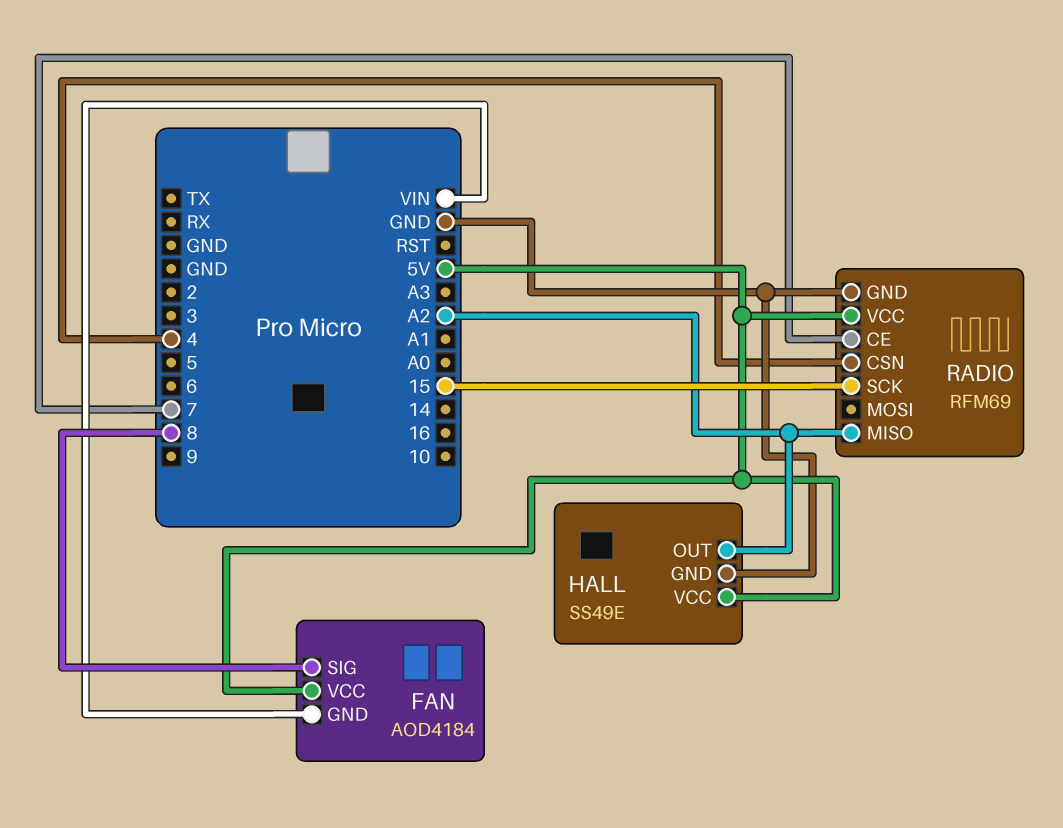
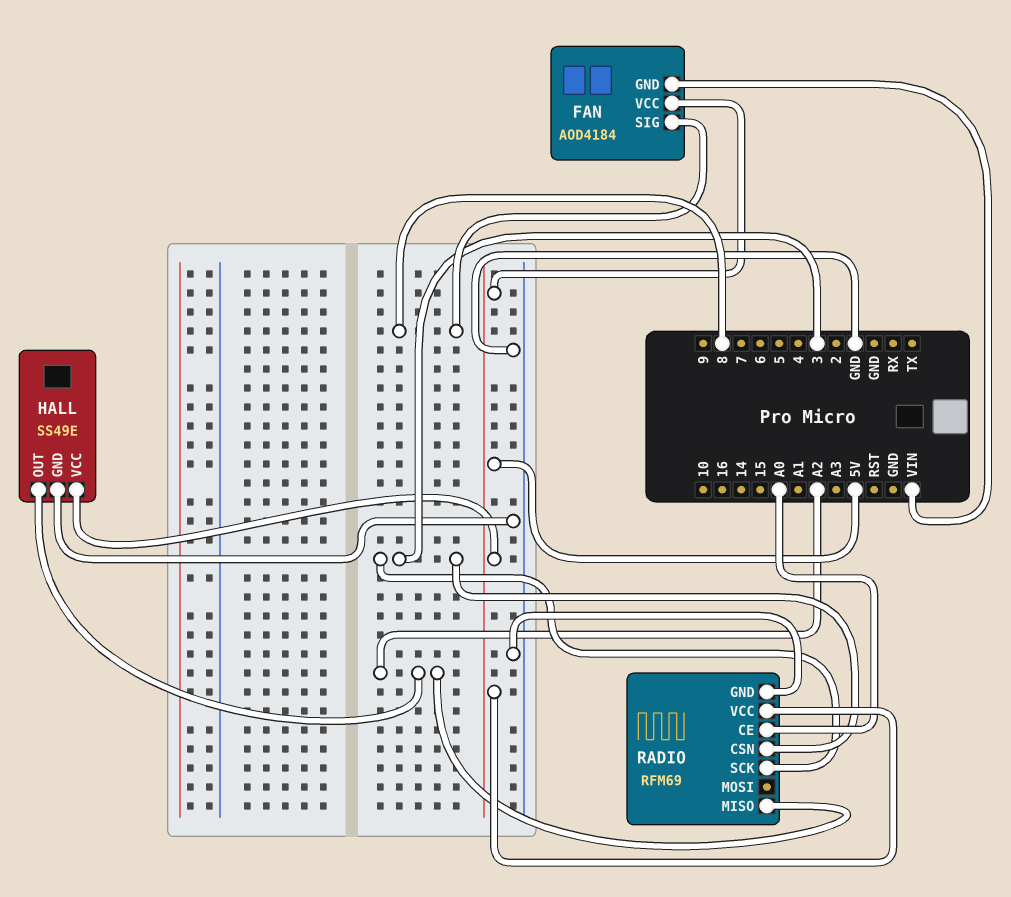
RADIO pin CE: 7 -> A0
RADIO pin CSN: 4 -> 3
RADIO pin SCK: 15 -> 3

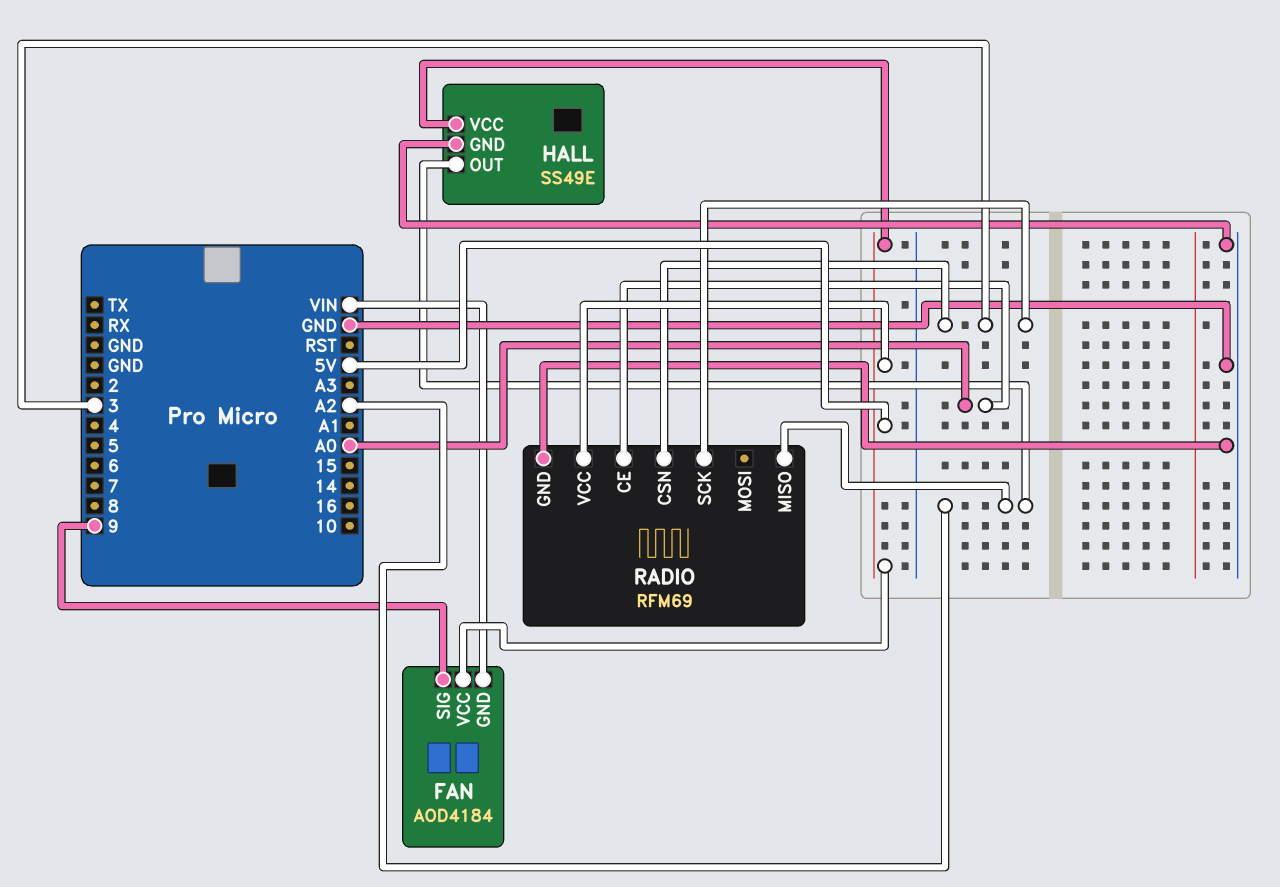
FAN pin SIG: 8 -> 9

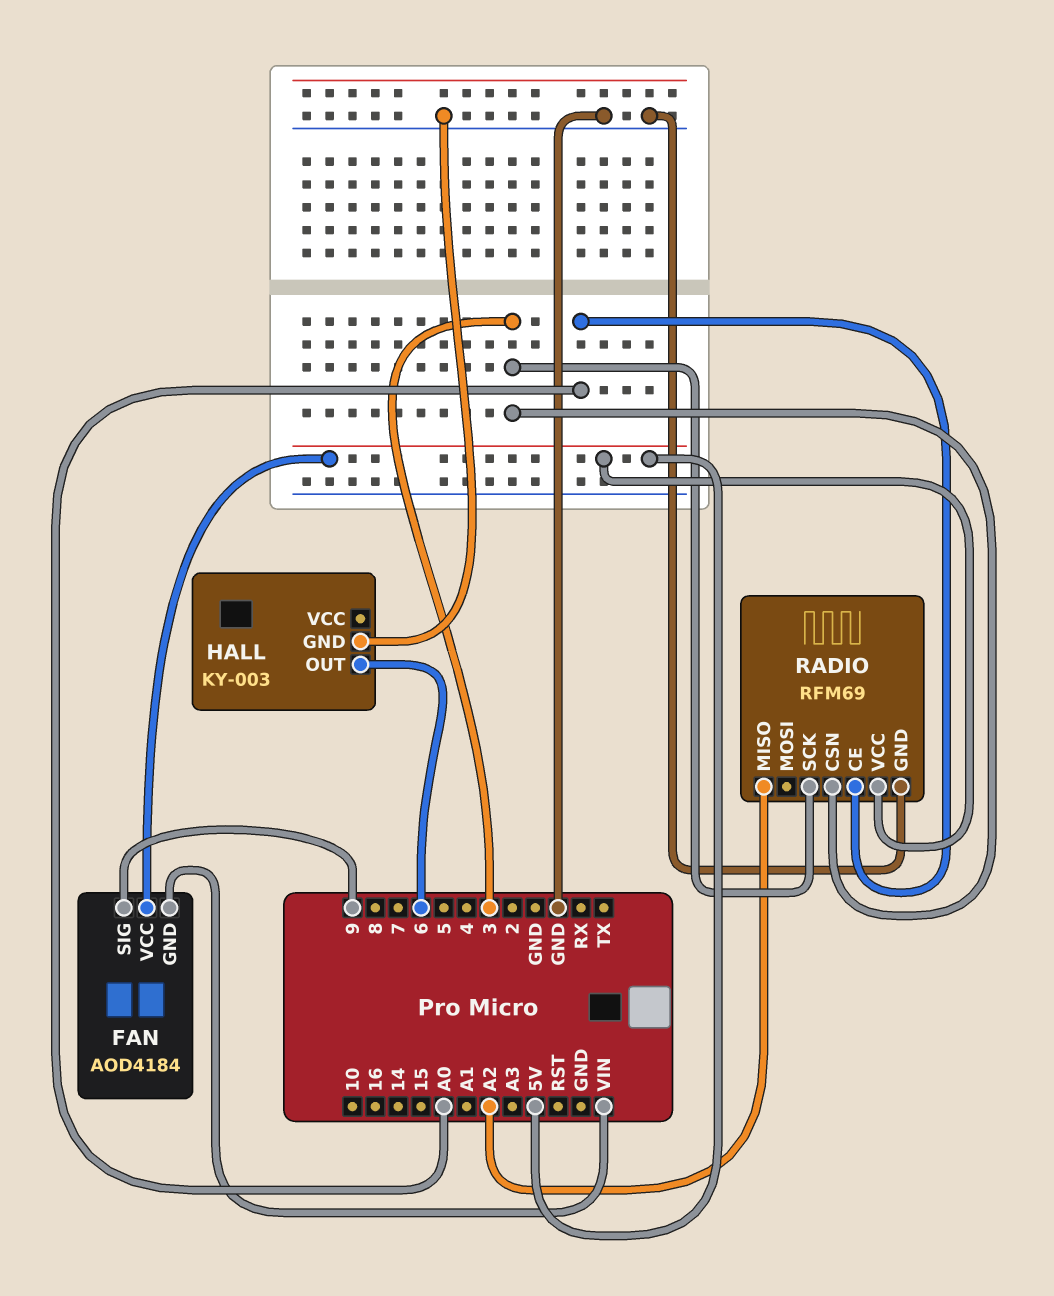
HALL: SS49E -> KY-003
HALL pin OUT: A2 -> 6
HALL pin VCC: 5V -> none

